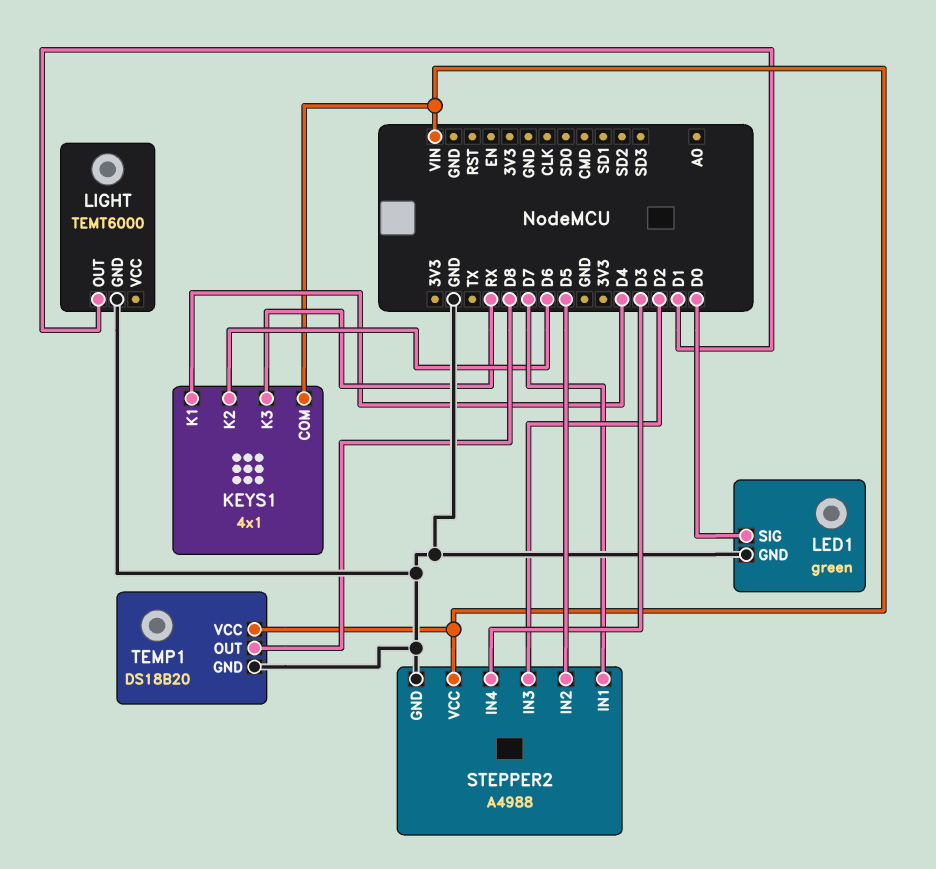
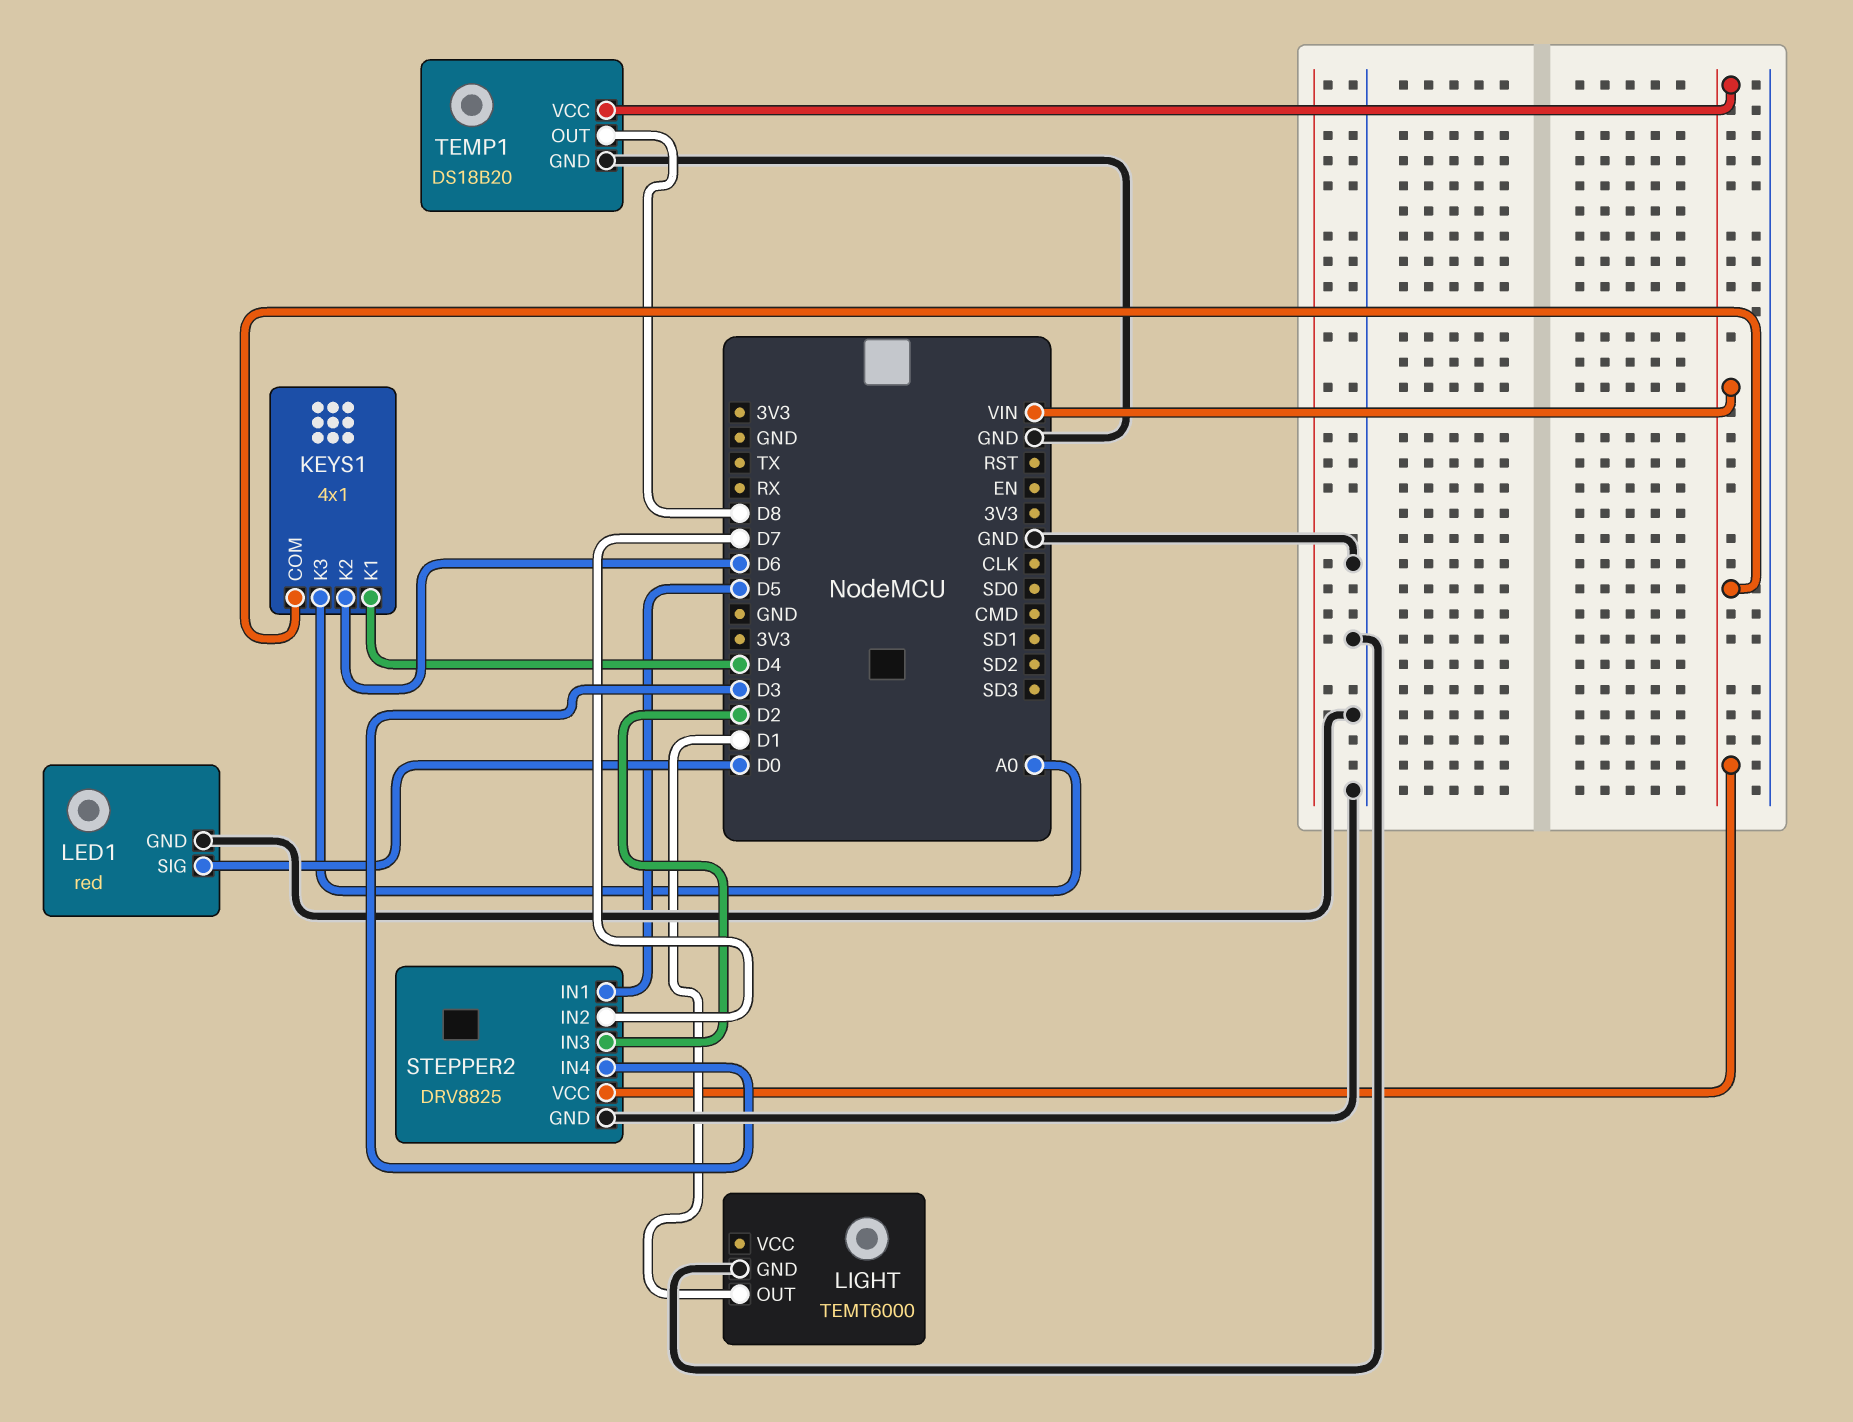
KEYS1 pin K3: RX -> A0
LED1: green -> red
STEPPER2: A4988 -> DRV8825
STEPPER2 pin IN1: D7 -> D5
STEPPER2 pin IN2: D5 -> D7

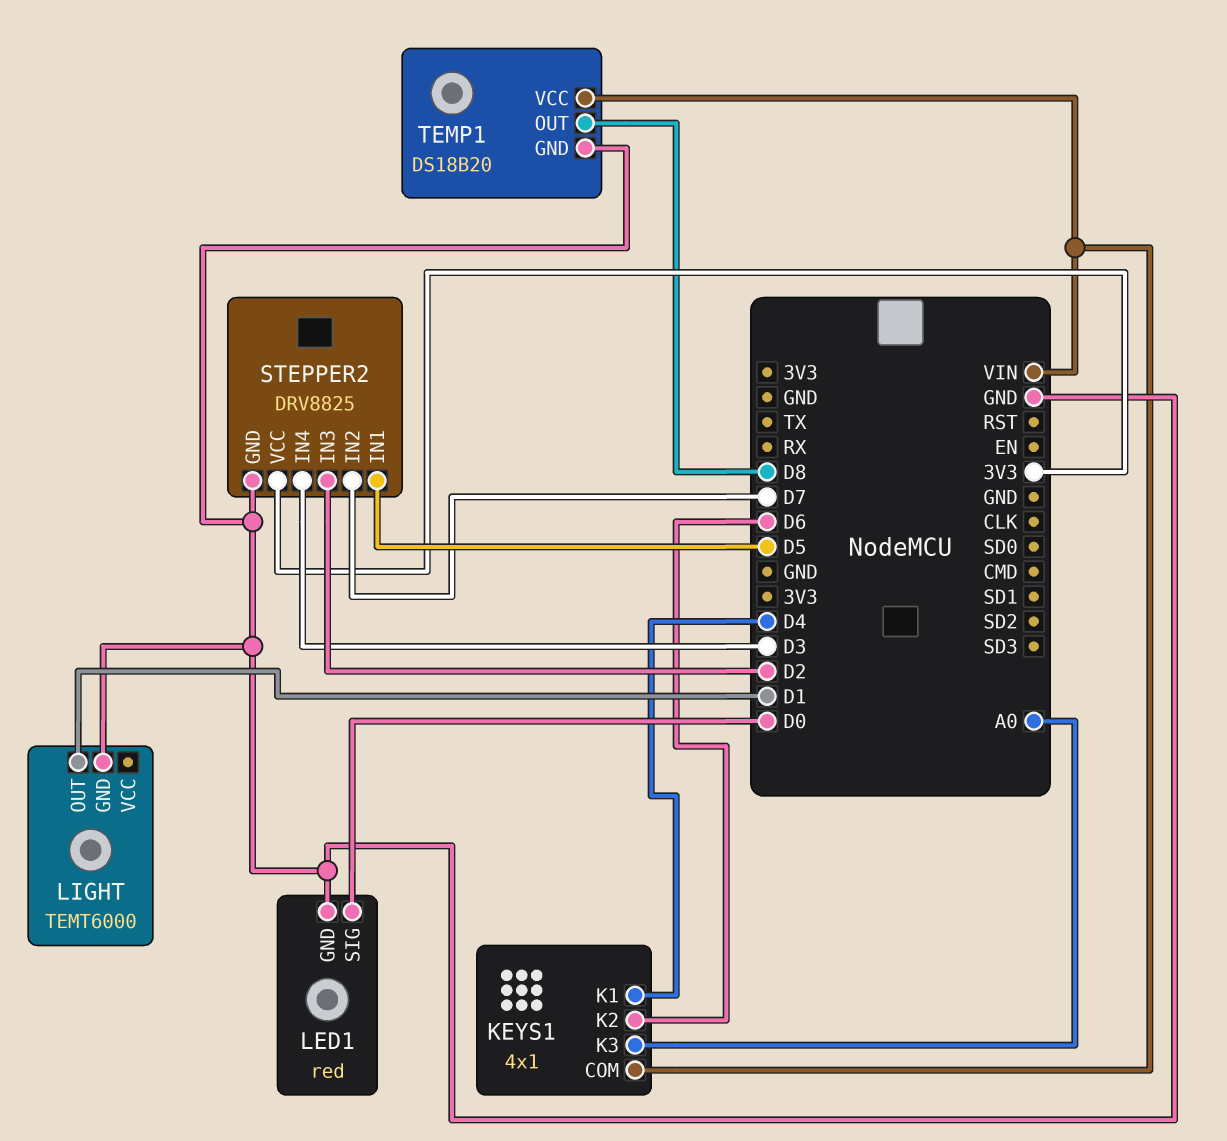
STEPPER2 pin VCC: VIN -> 3V3

